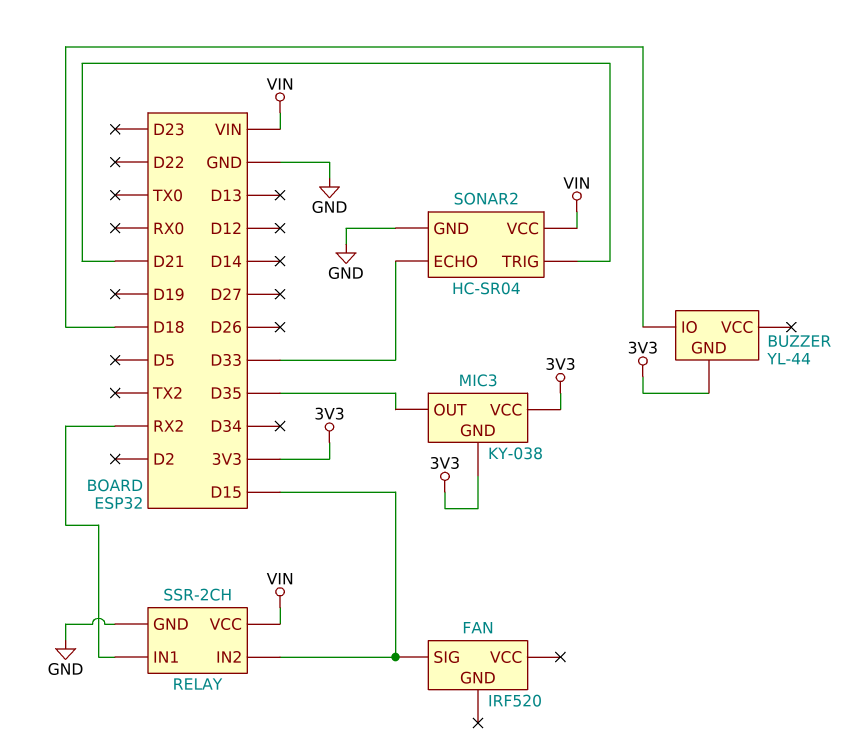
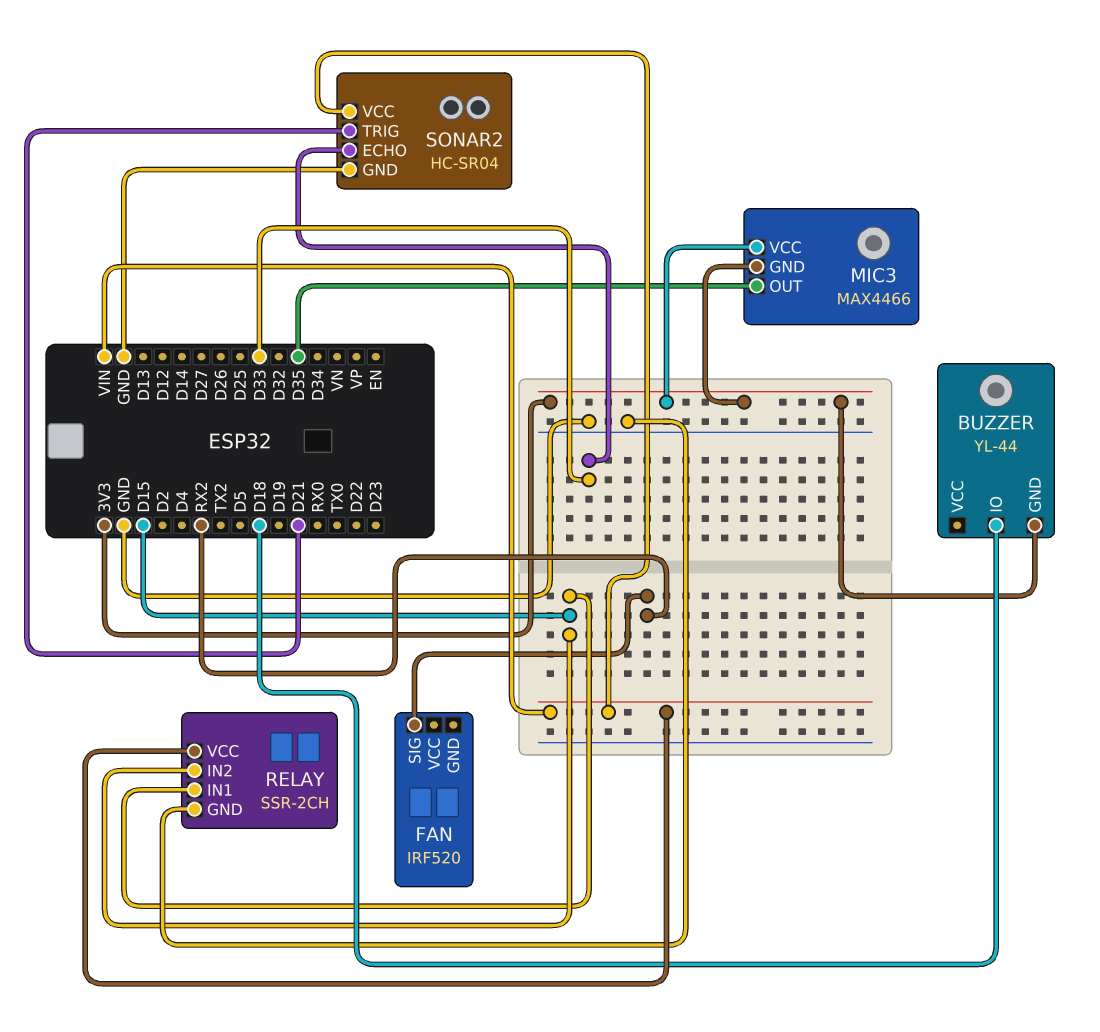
FAN pin SIG: D15 -> RX2
MIC3: KY-038 -> MAX4466
RELAY pin IN1: RX2 -> D15

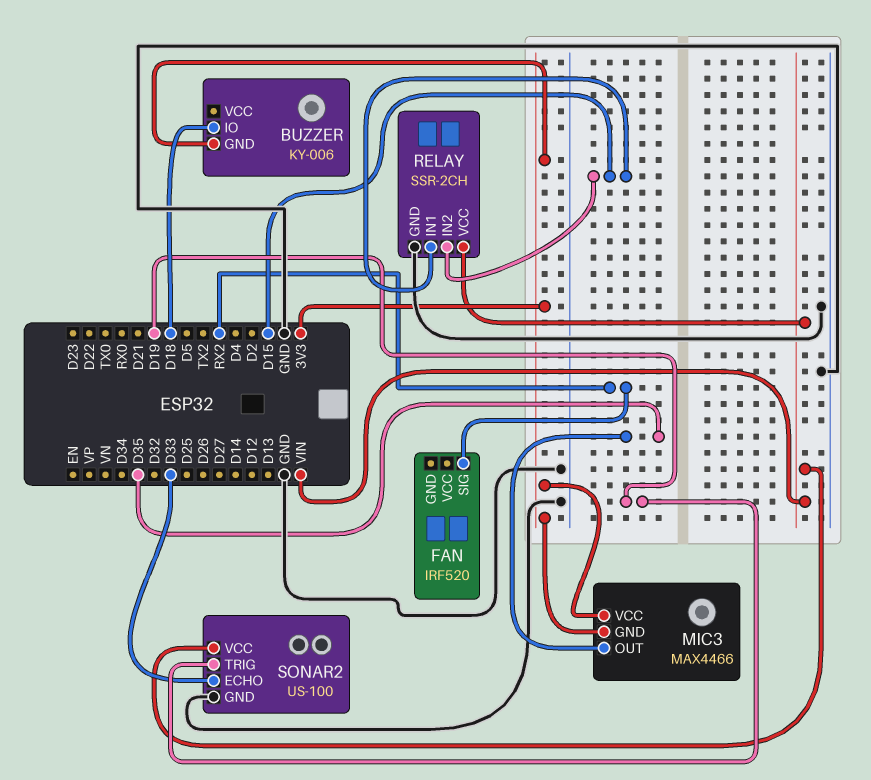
BUZZER: YL-44 -> KY-006
SONAR2: HC-SR04 -> US-100
SONAR2 pin TRIG: D21 -> D19

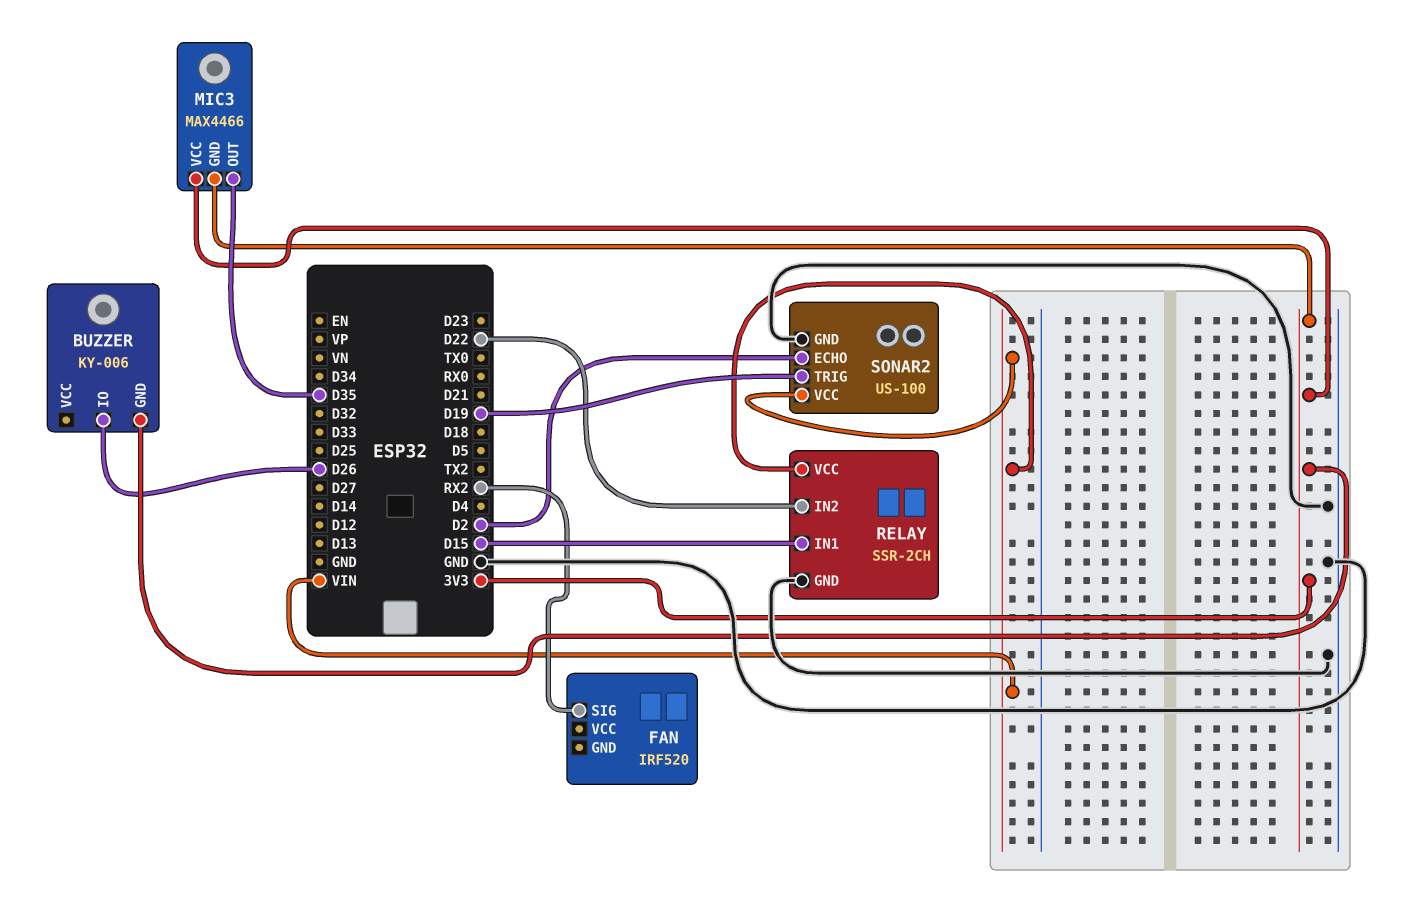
BUZZER pin IO: D18 -> D26
RELAY pin IN2: D15 -> D22
SONAR2 pin ECHO: D33 -> D2

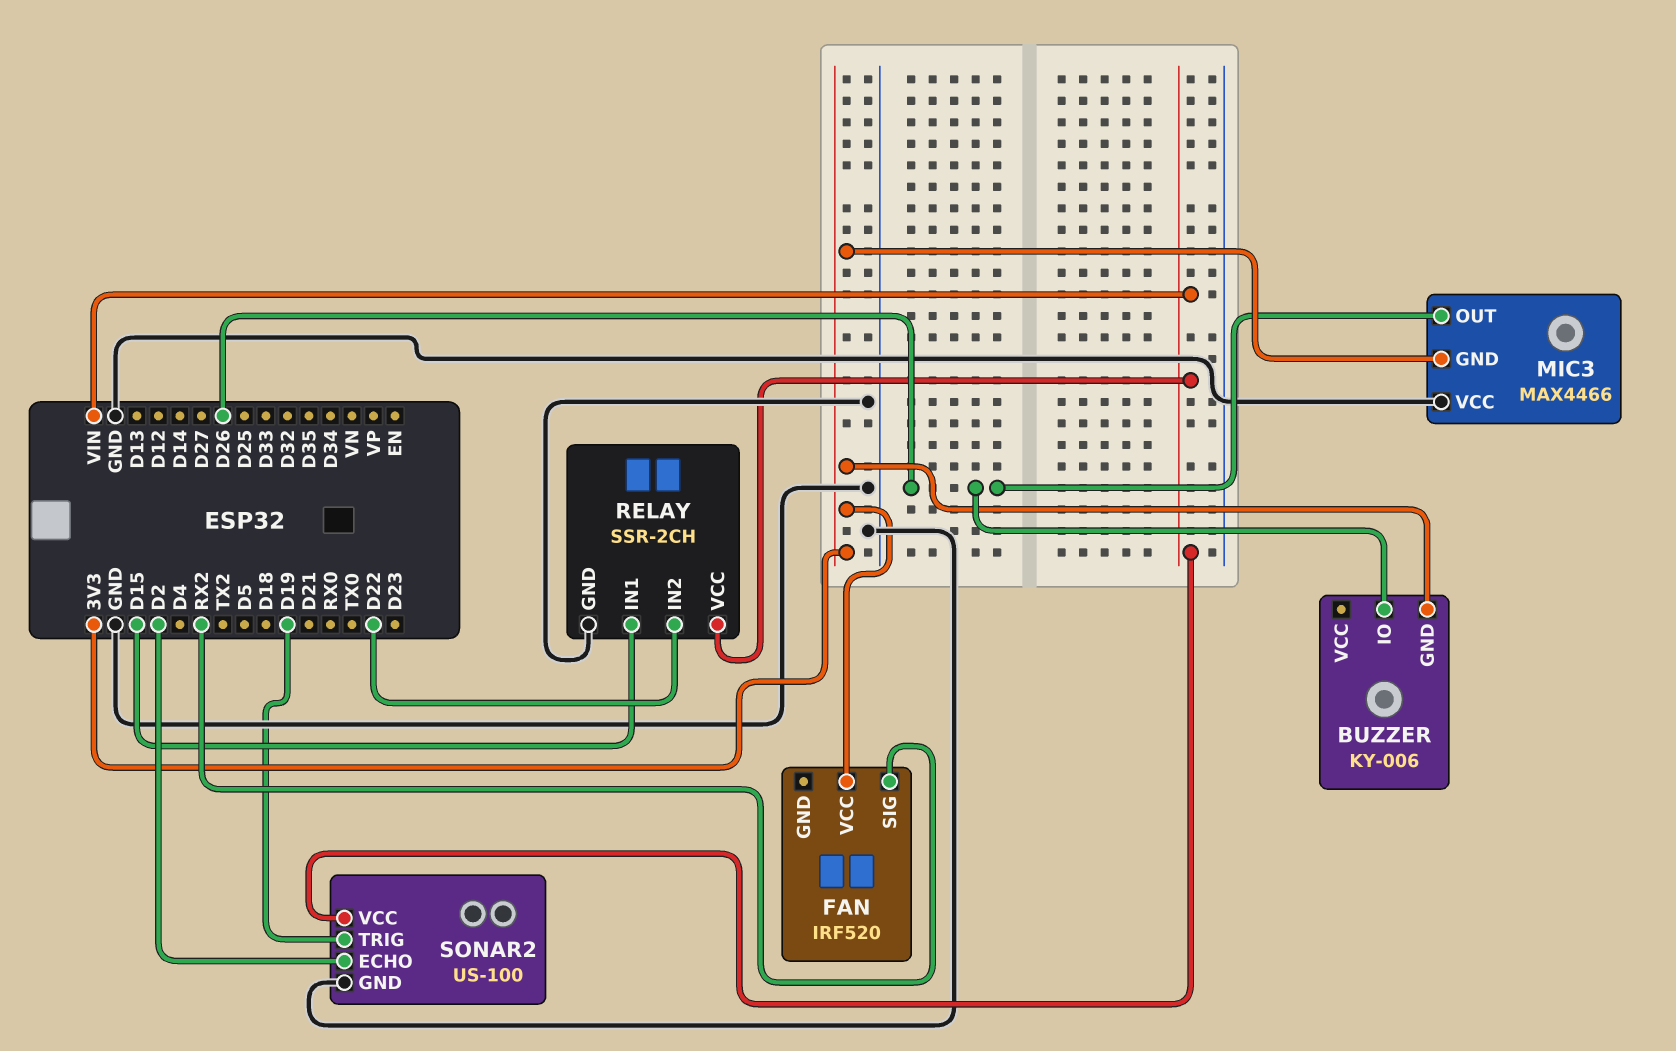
FAN pin VCC: none -> 3V3
MIC3 pin OUT: D35 -> D26
MIC3 pin VCC: 3V3 -> GND

